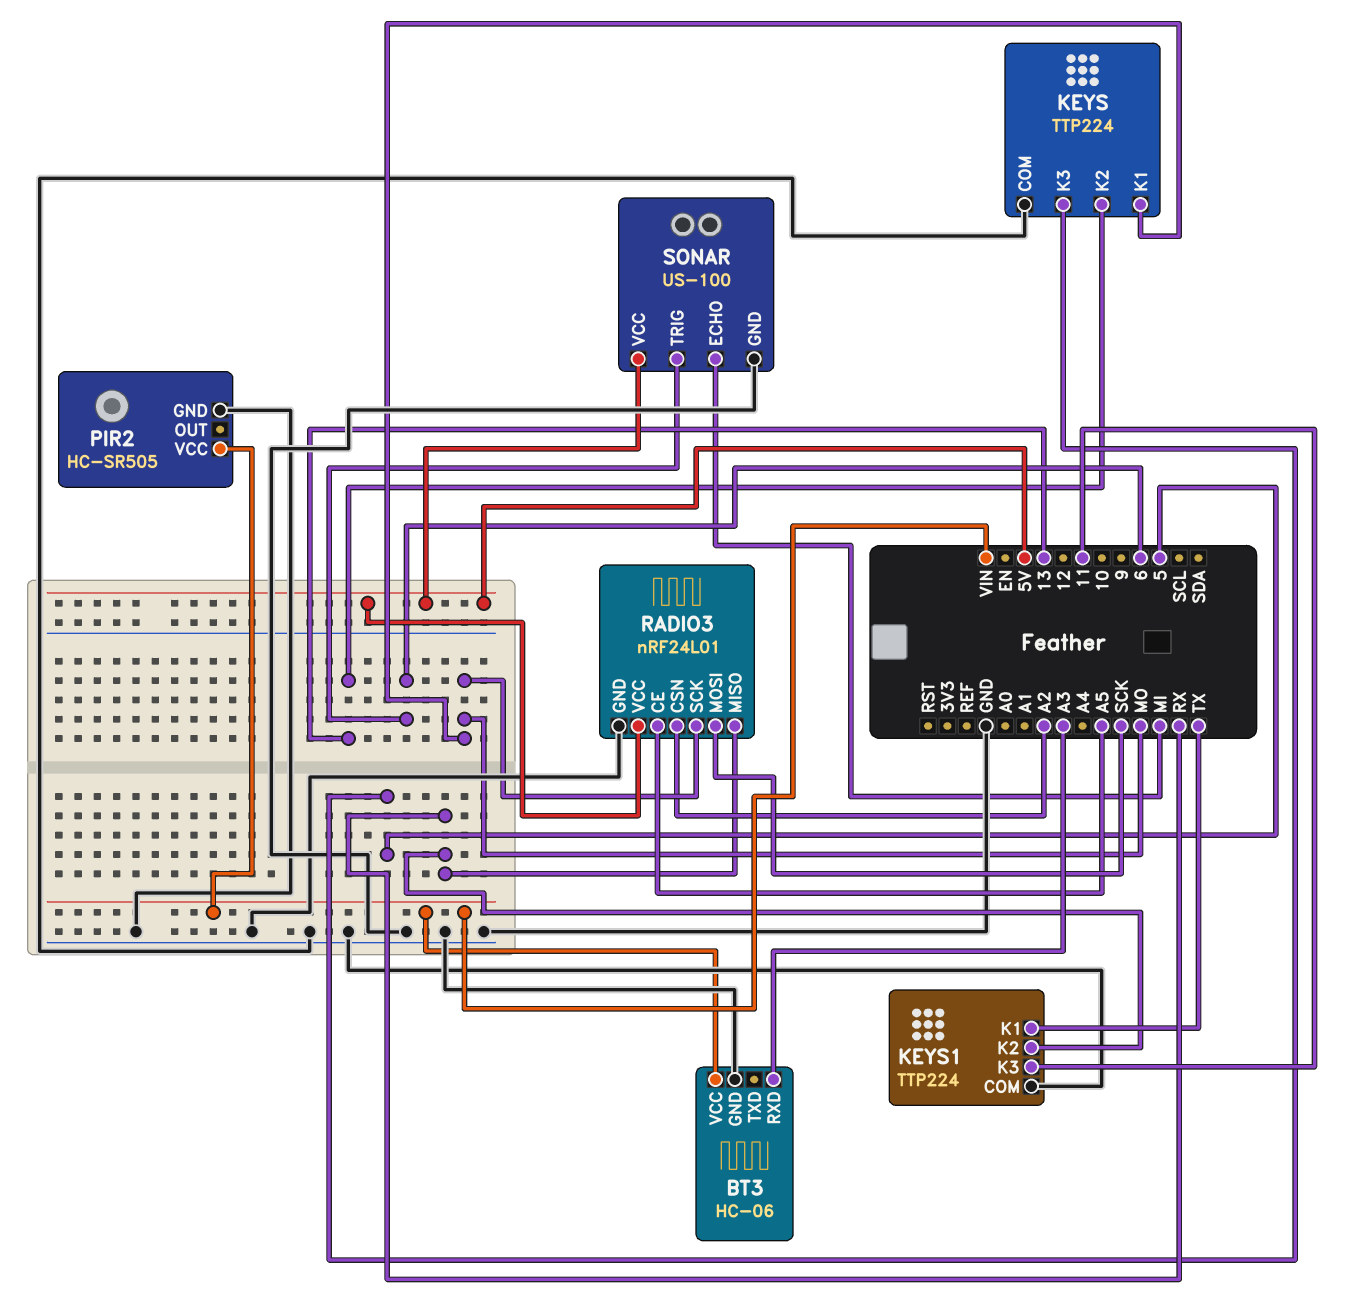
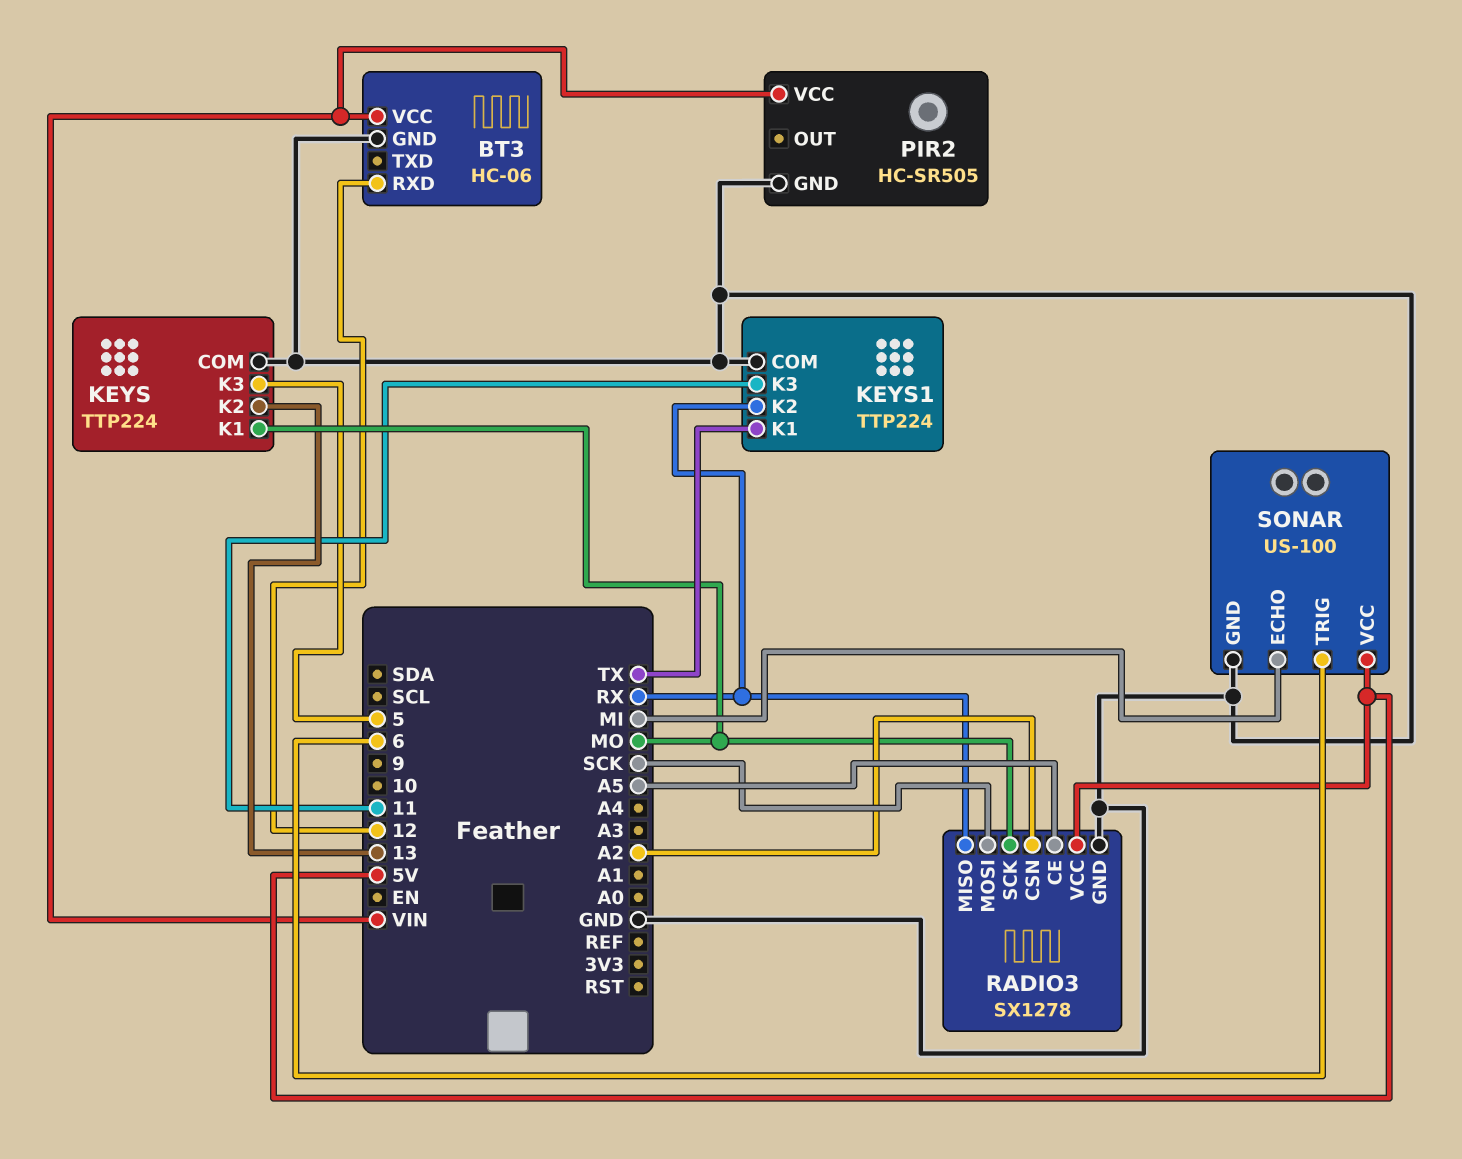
BT3 pin RXD: A3 -> 12
RADIO3: nRF24L01 -> SX1278

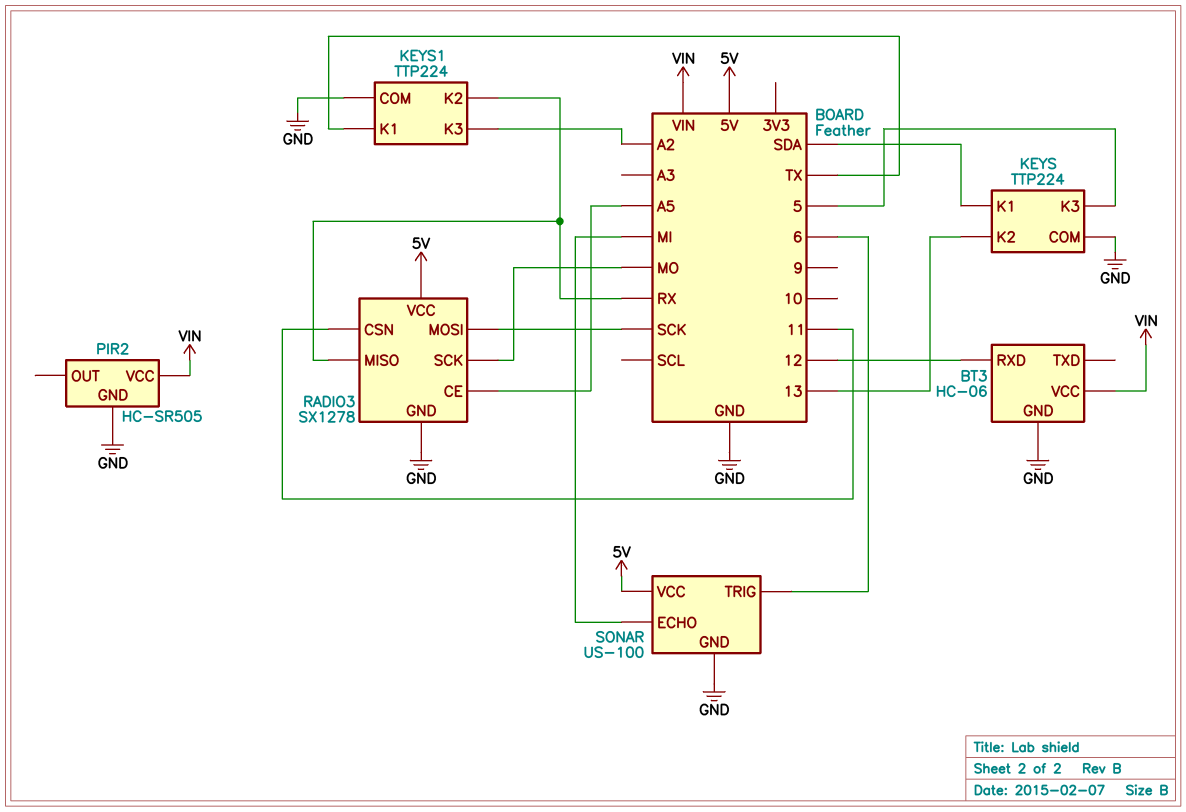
KEYS pin K1: MO -> SDA
KEYS1 pin K3: 11 -> A2
RADIO3 pin CSN: A2 -> 11

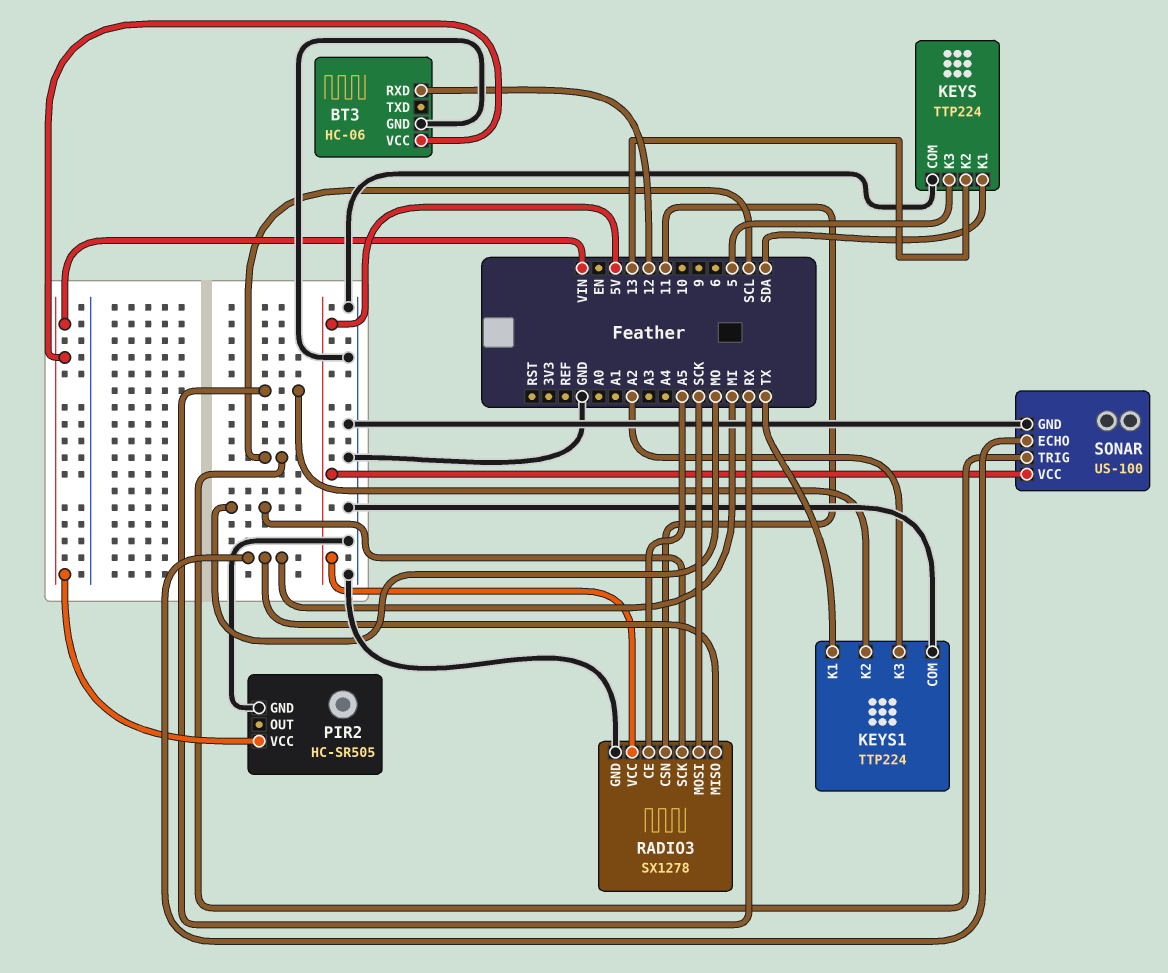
RADIO3 pin MISO: RX -> MI
SONAR pin TRIG: 6 -> SCL

